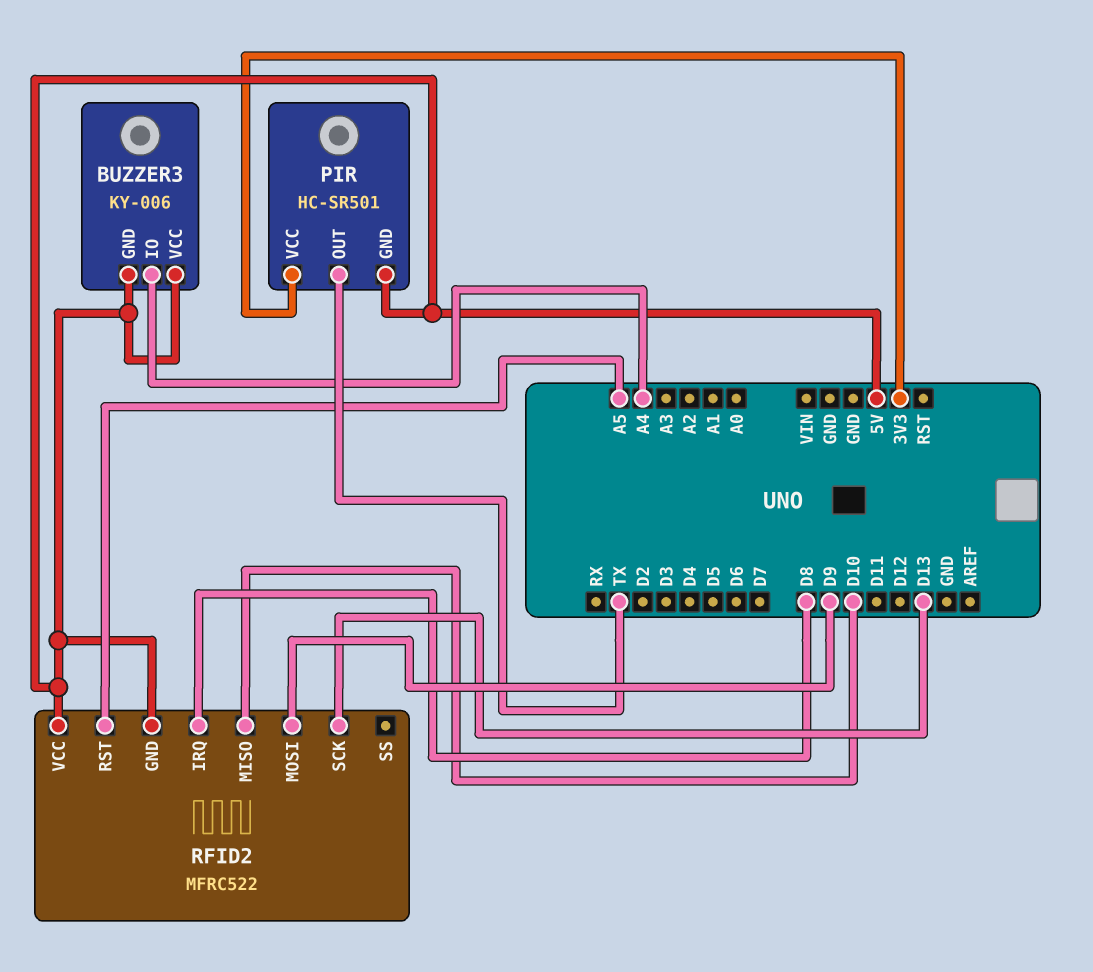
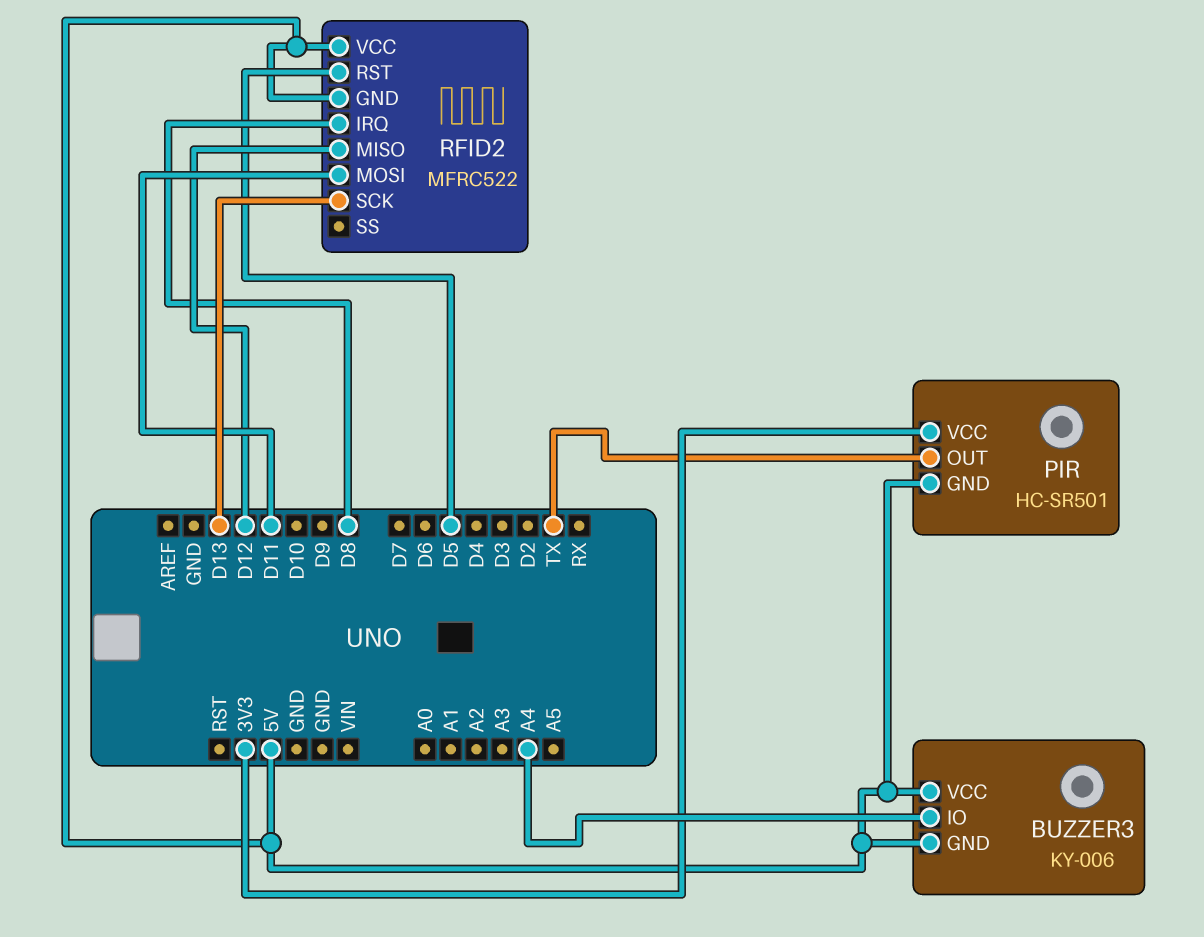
RFID2 pin MISO: D10 -> D12
RFID2 pin MOSI: D9 -> D11
RFID2 pin RST: A5 -> D5

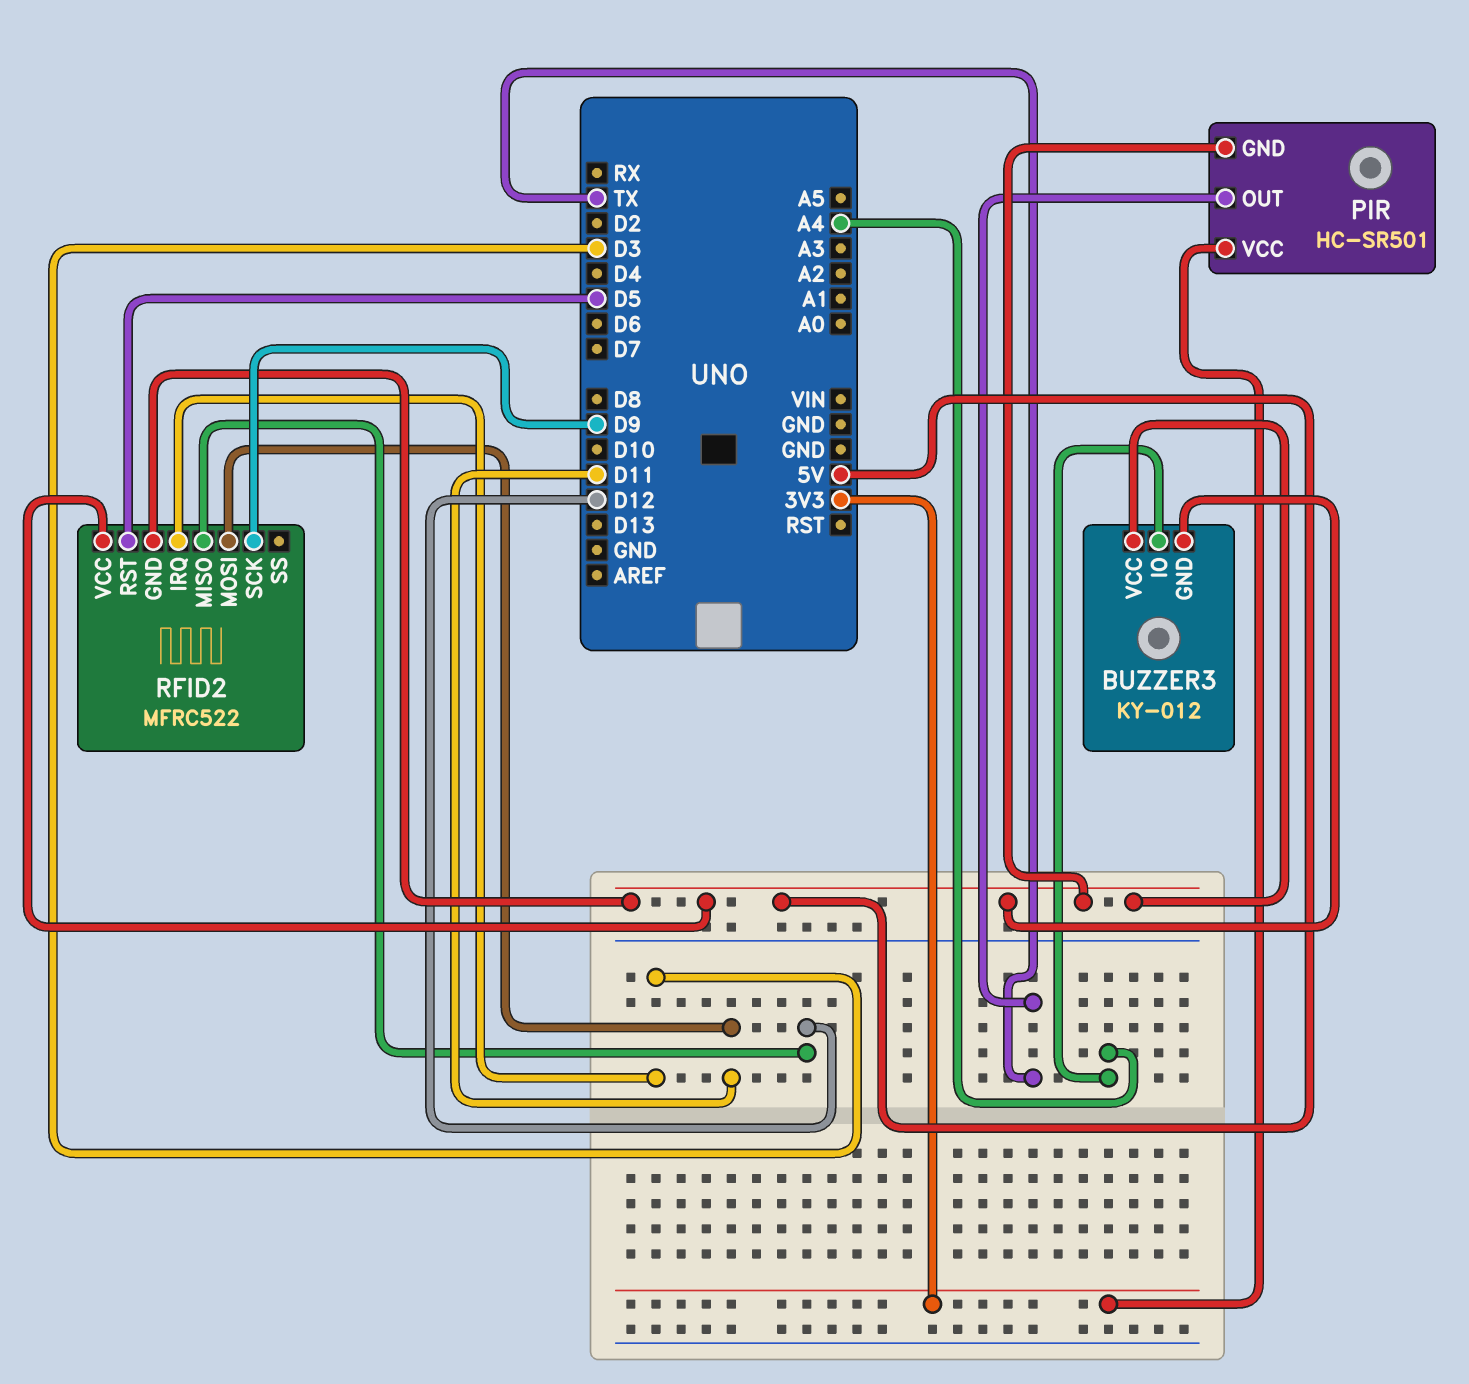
BUZZER3: KY-006 -> KY-012
RFID2 pin IRQ: D8 -> D3
RFID2 pin SCK: D13 -> D9

